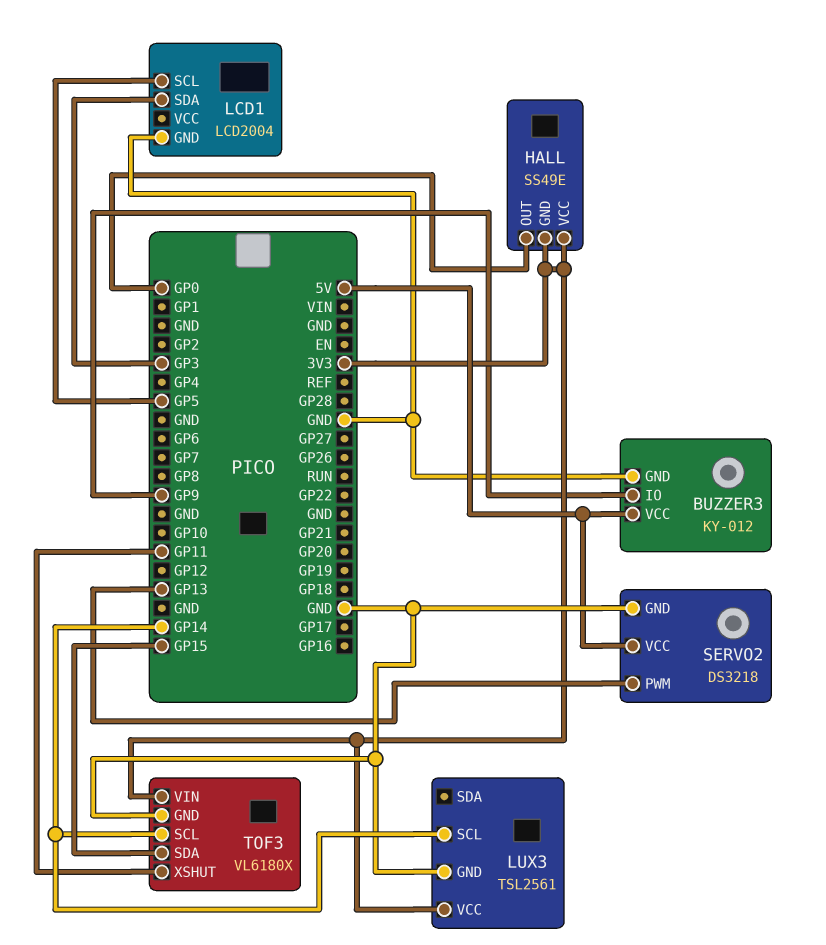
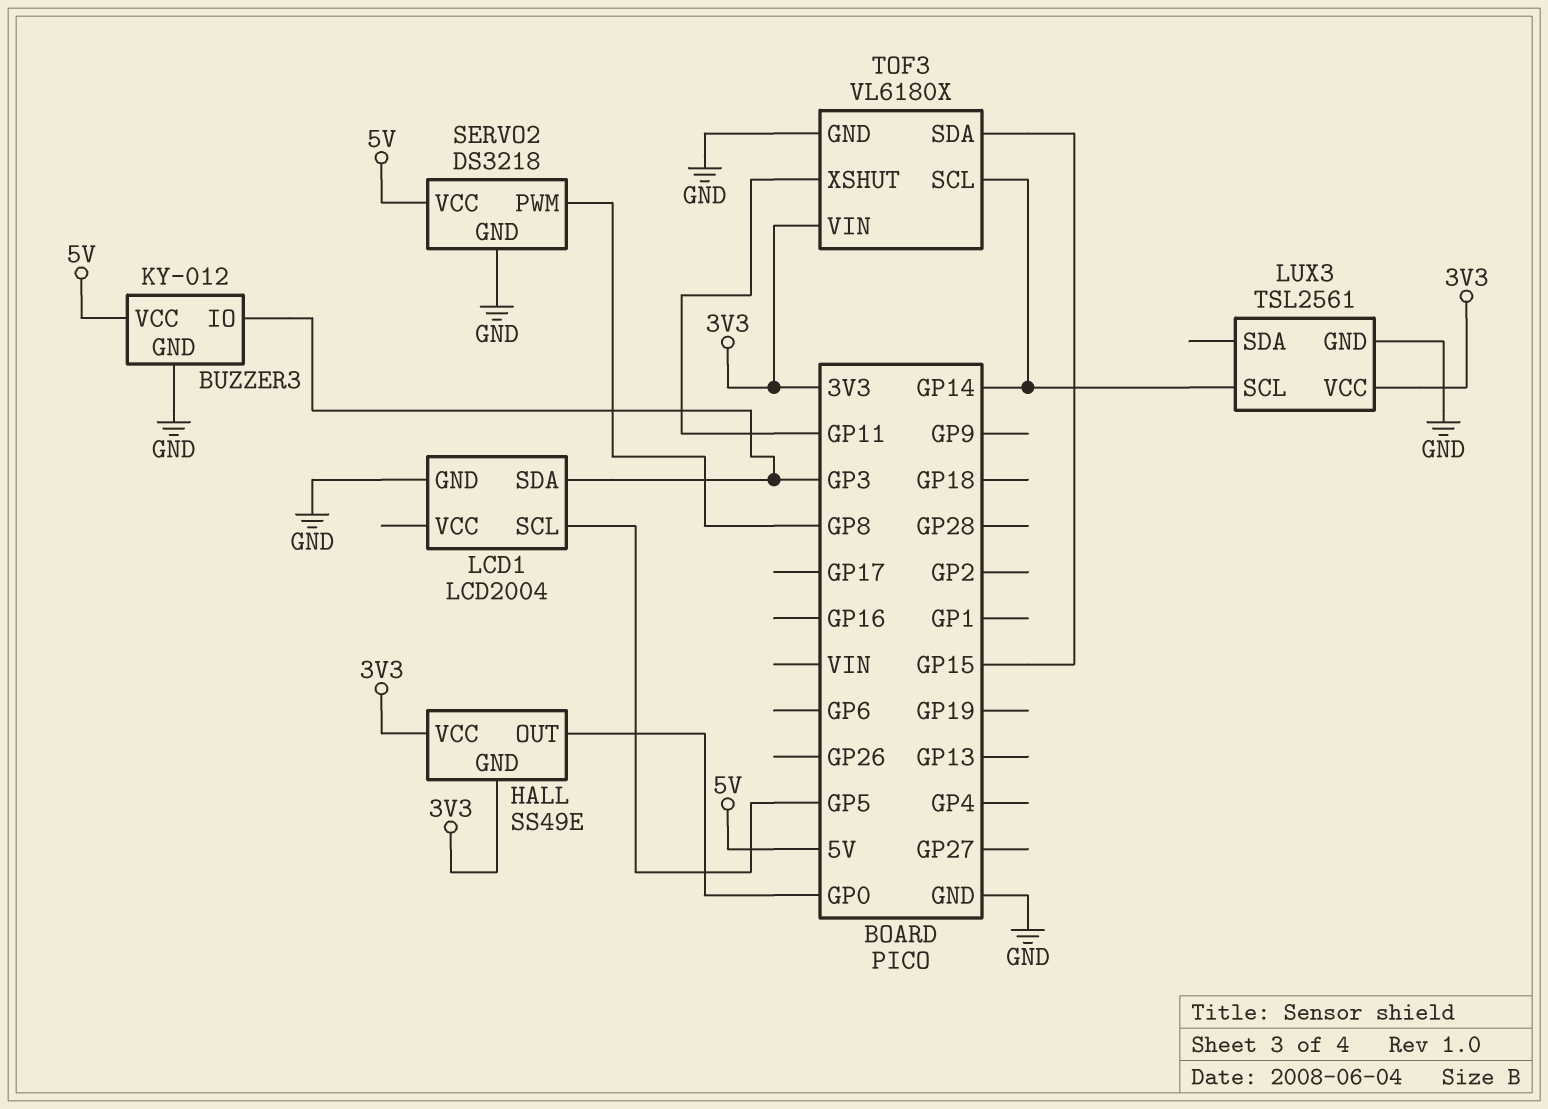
BUZZER3 pin IO: GP9 -> GP3
SERVO2 pin PWM: GP13 -> GP8

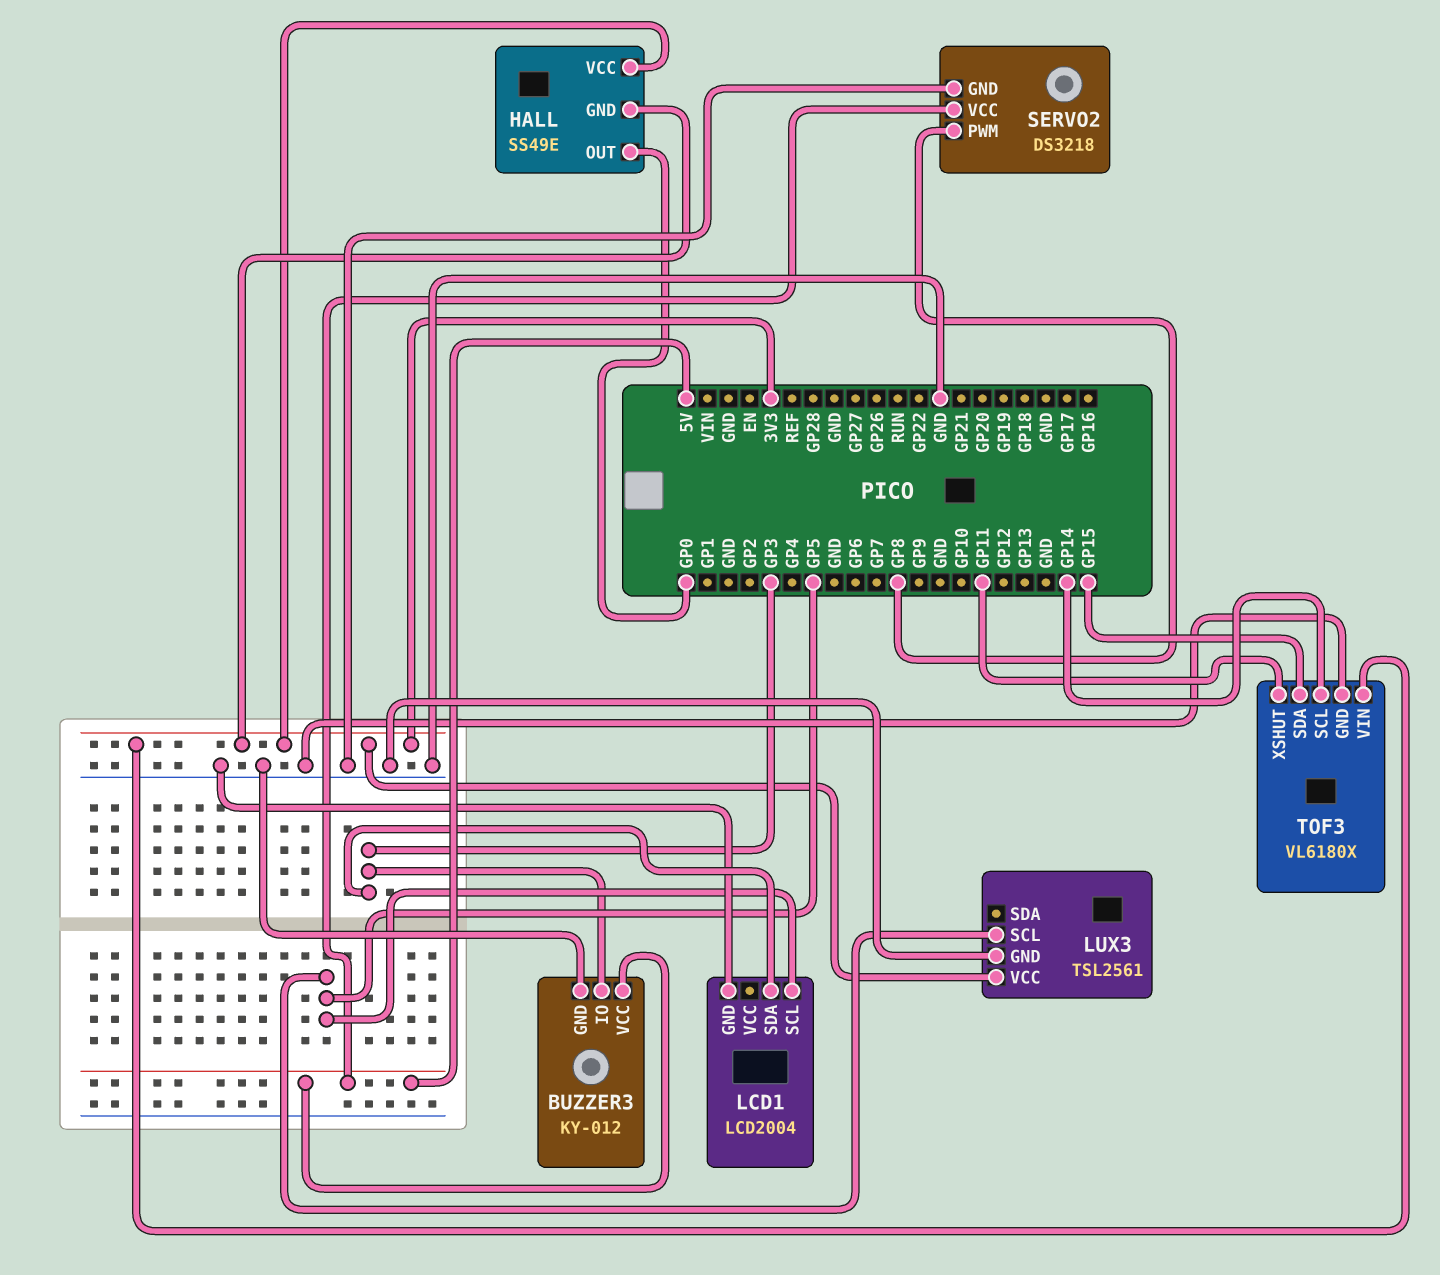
LUX3 pin SCL: GP14 -> GP5

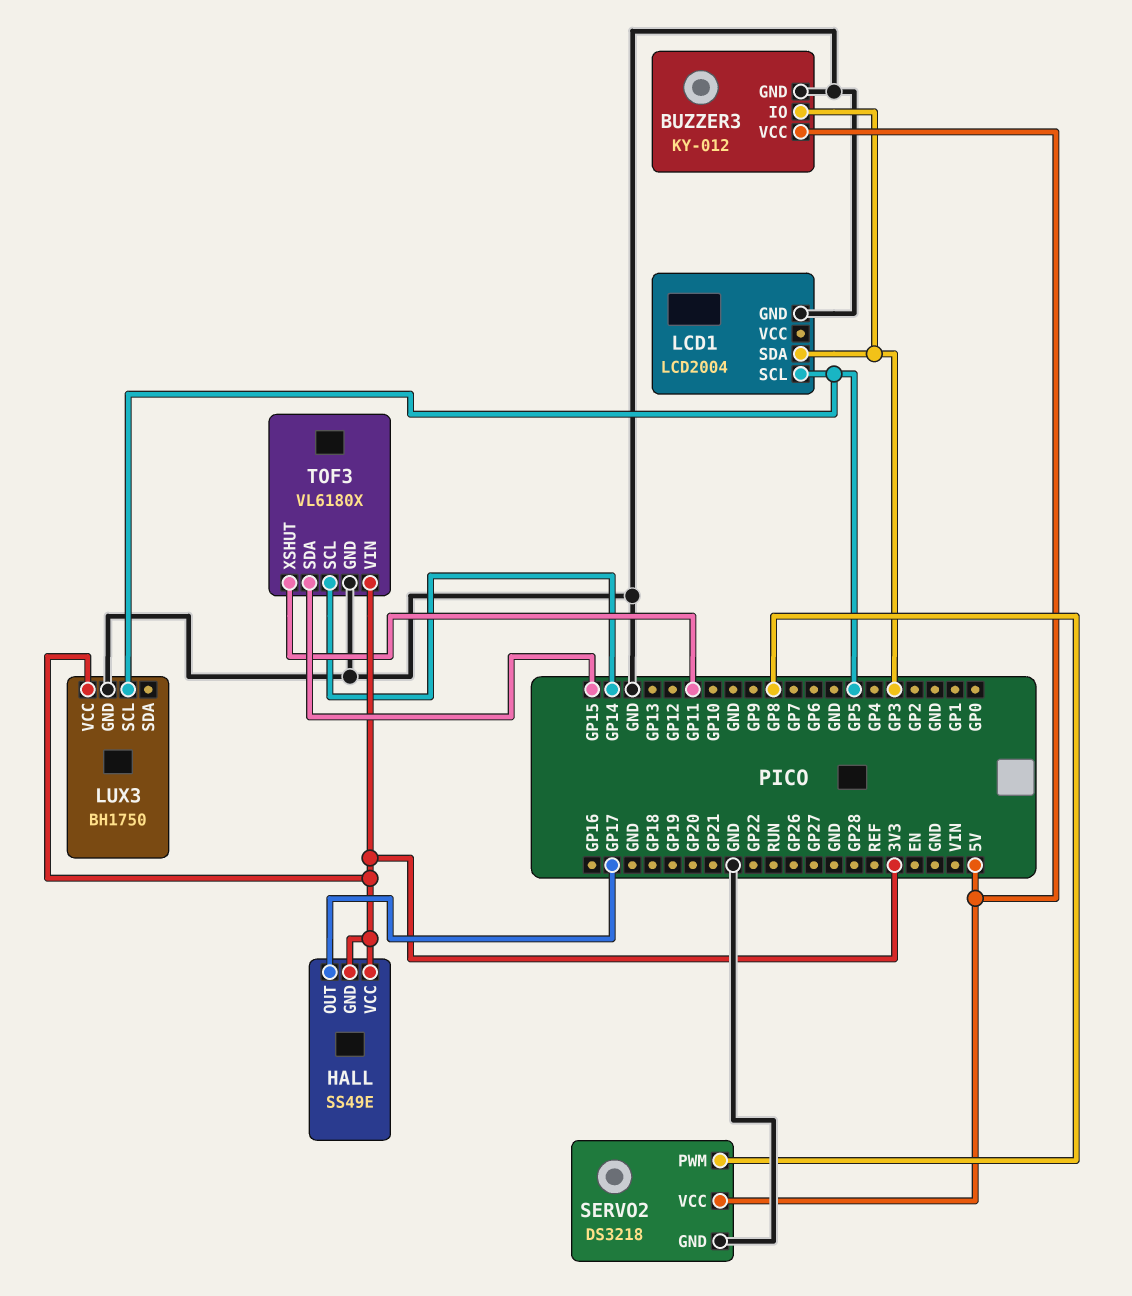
HALL pin OUT: GP0 -> GP17
LUX3: TSL2561 -> BH1750

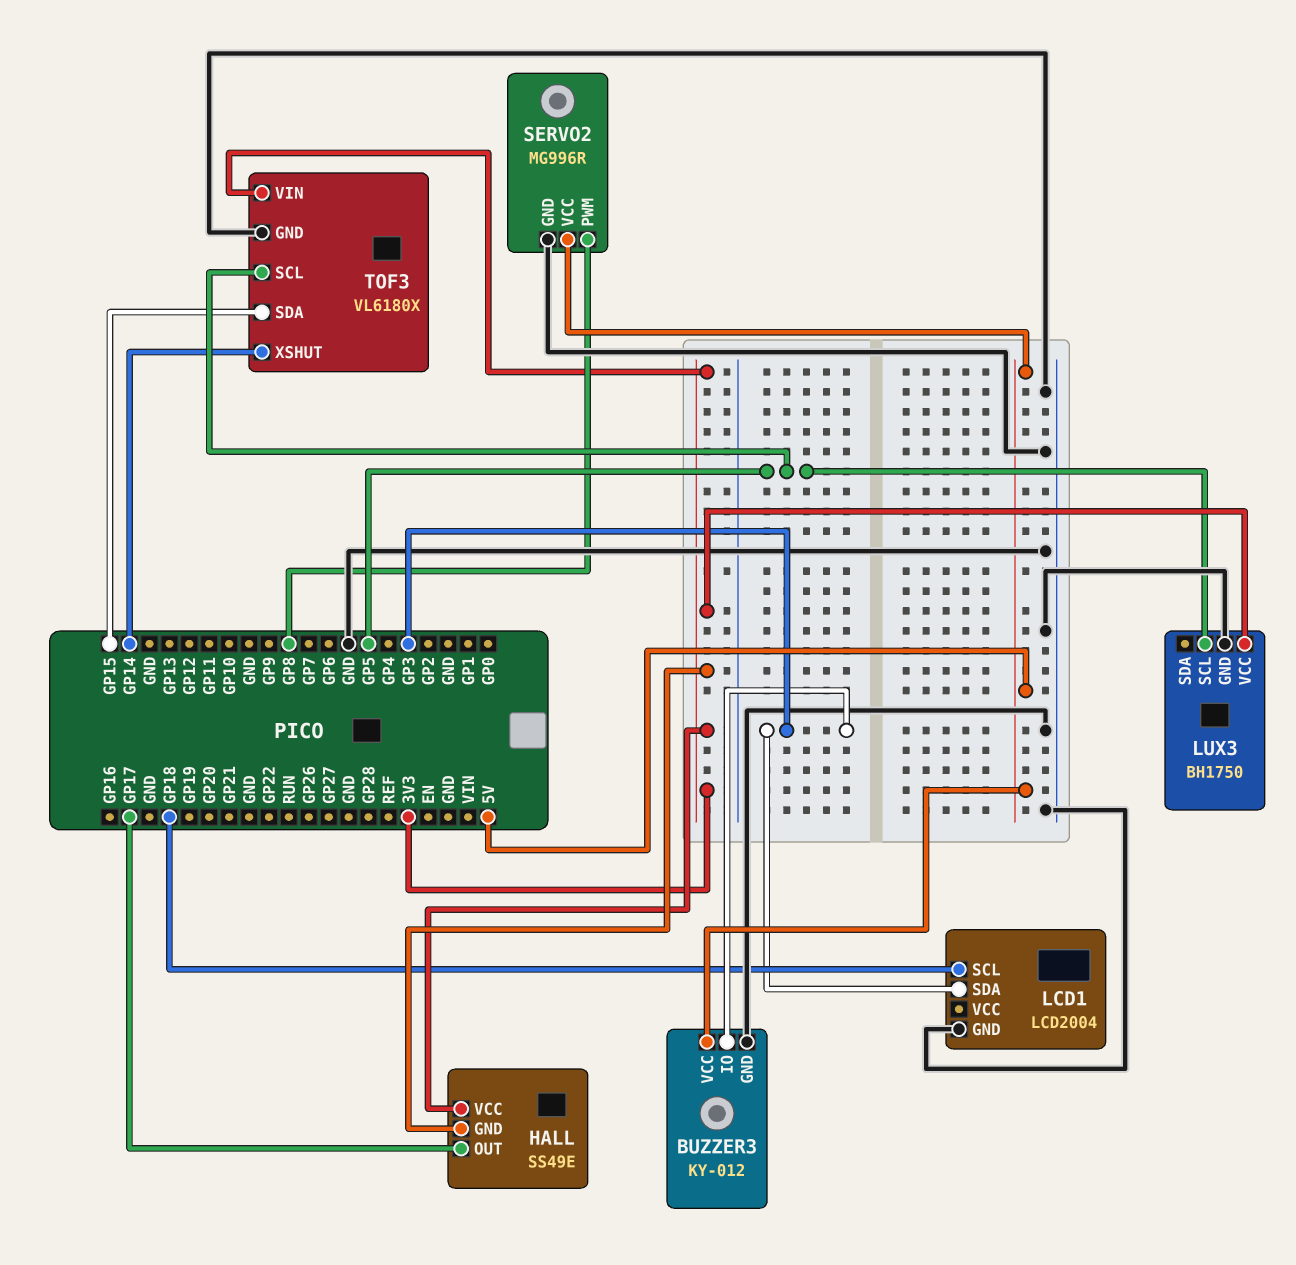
LCD1 pin SCL: GP5 -> GP18
SERVO2: DS3218 -> MG996R
TOF3 pin SCL: GP14 -> GP5
TOF3 pin XSHUT: GP11 -> GP14

